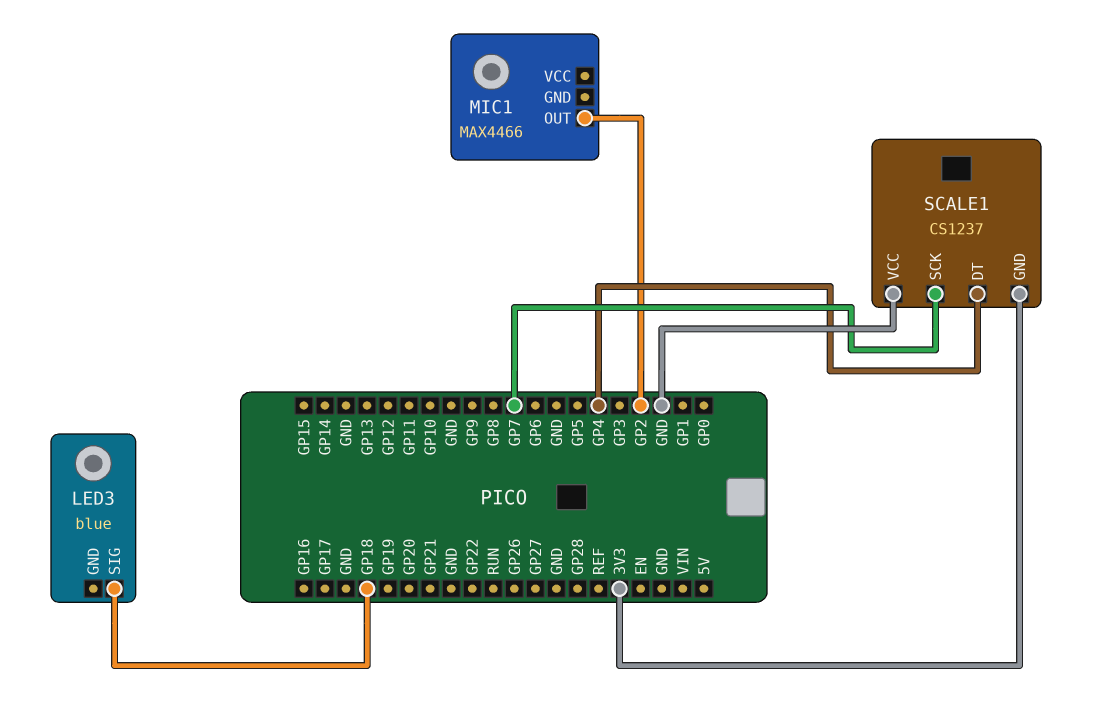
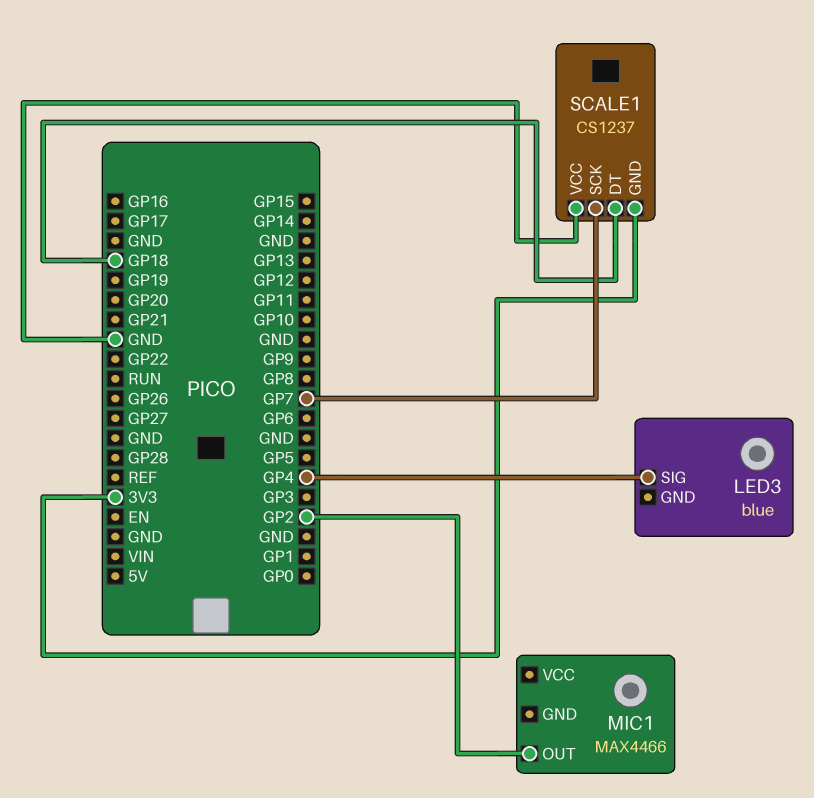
LED3 pin SIG: GP18 -> GP4
SCALE1 pin DT: GP4 -> GP18

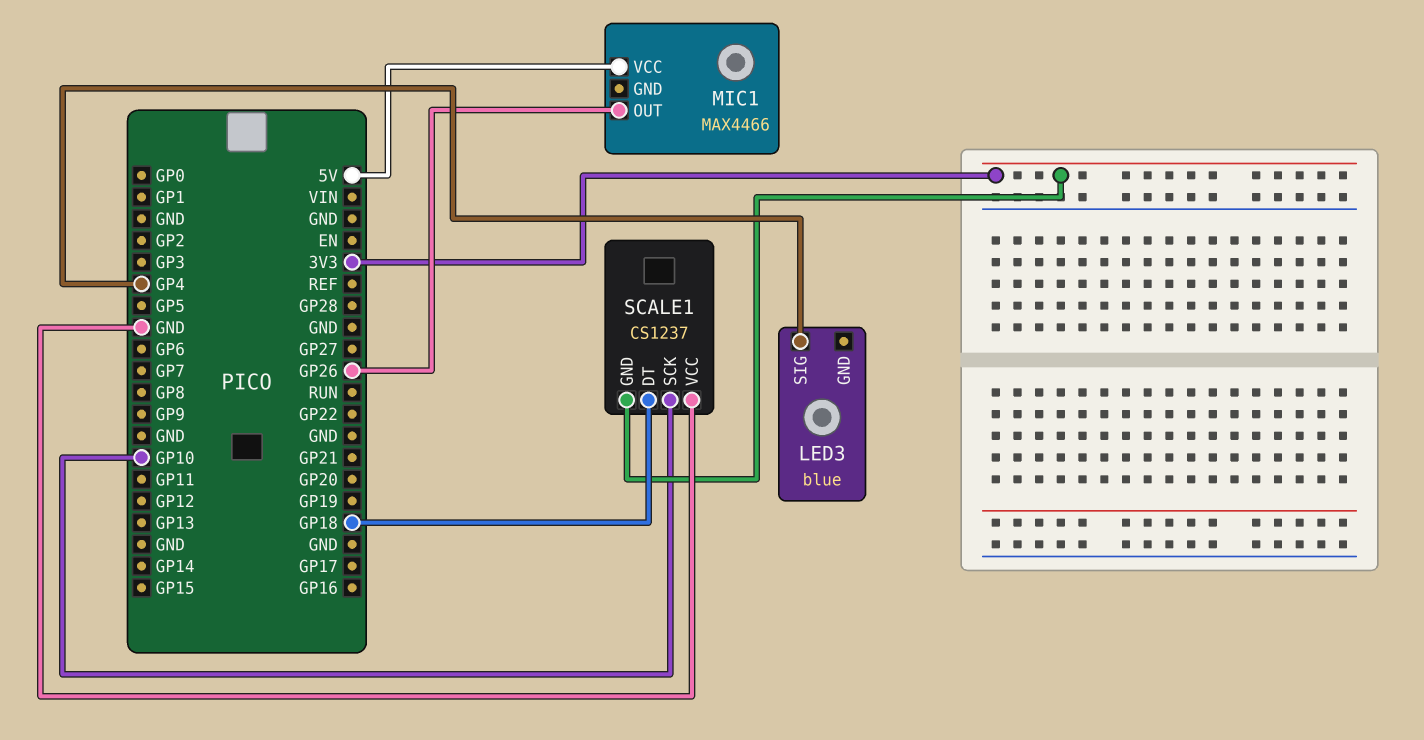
MIC1 pin OUT: GP2 -> GP26
MIC1 pin VCC: none -> 5V
SCALE1 pin SCK: GP7 -> GP10

